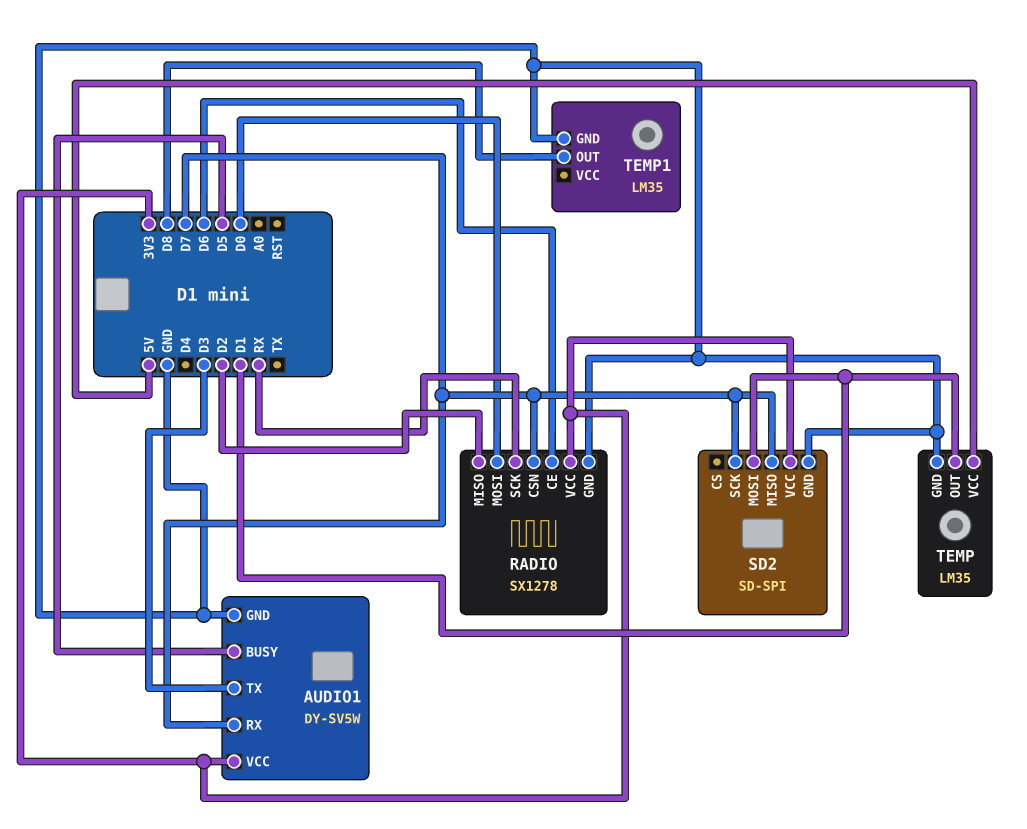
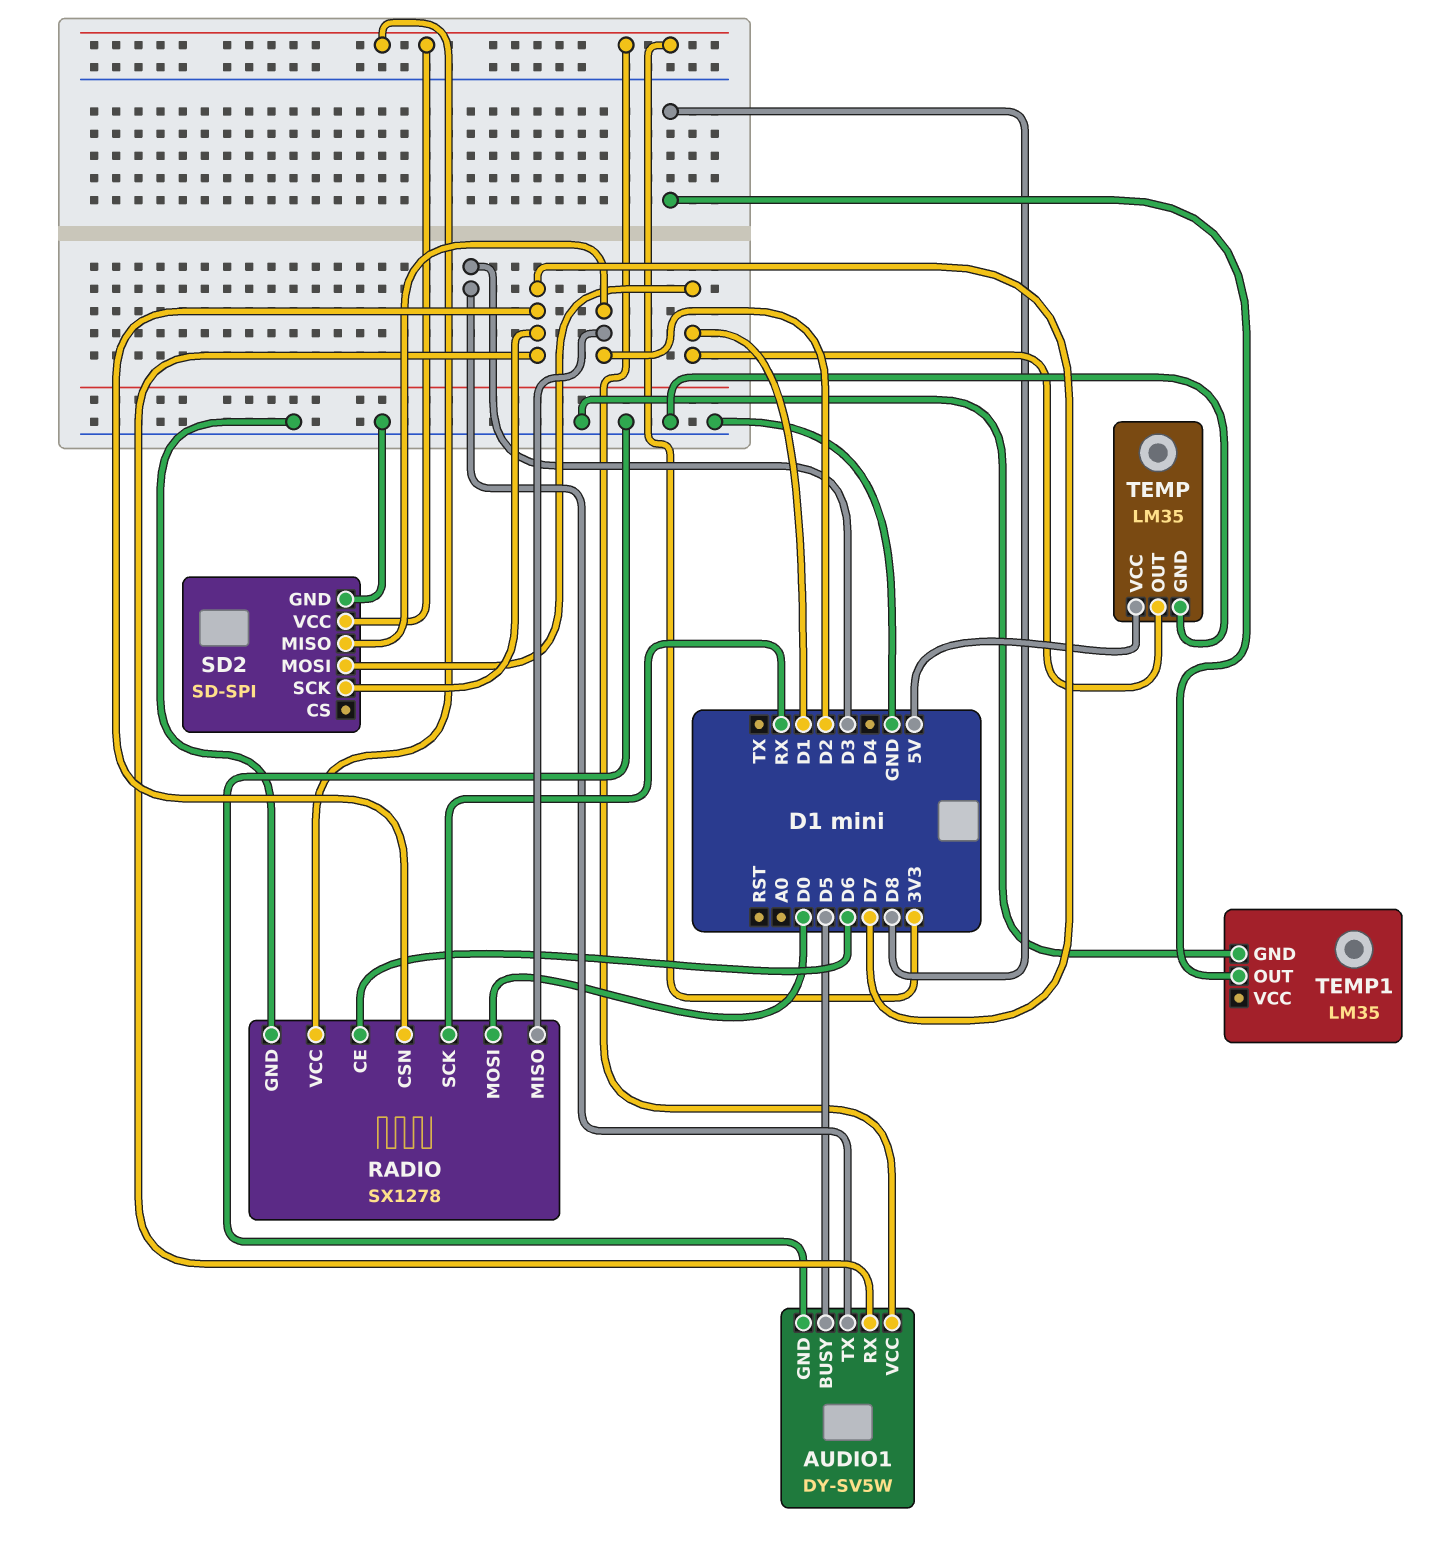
SD2 pin MISO: D7 -> D2

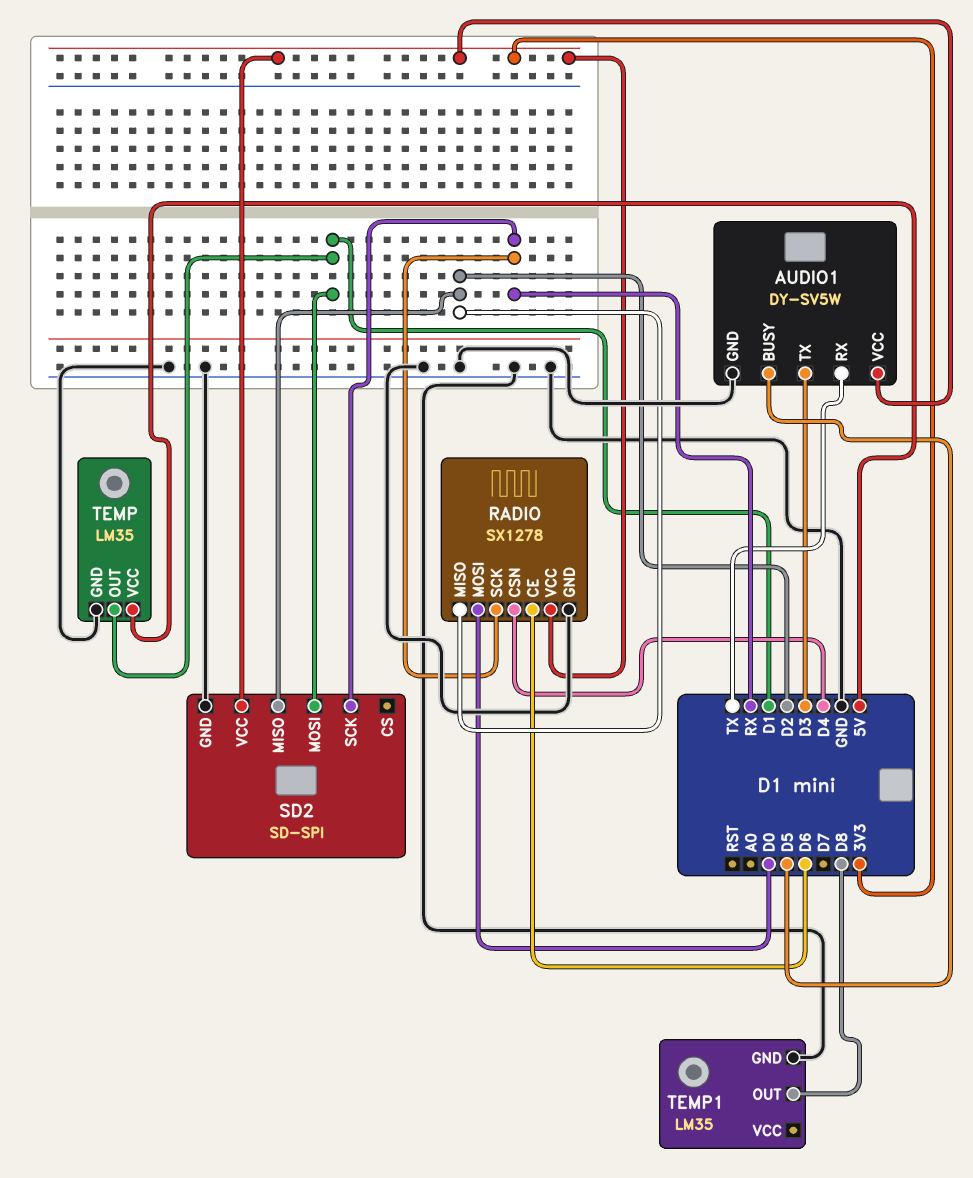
AUDIO1 pin RX: D7 -> TX
RADIO pin CSN: D7 -> D4
SD2 pin SCK: D7 -> RX

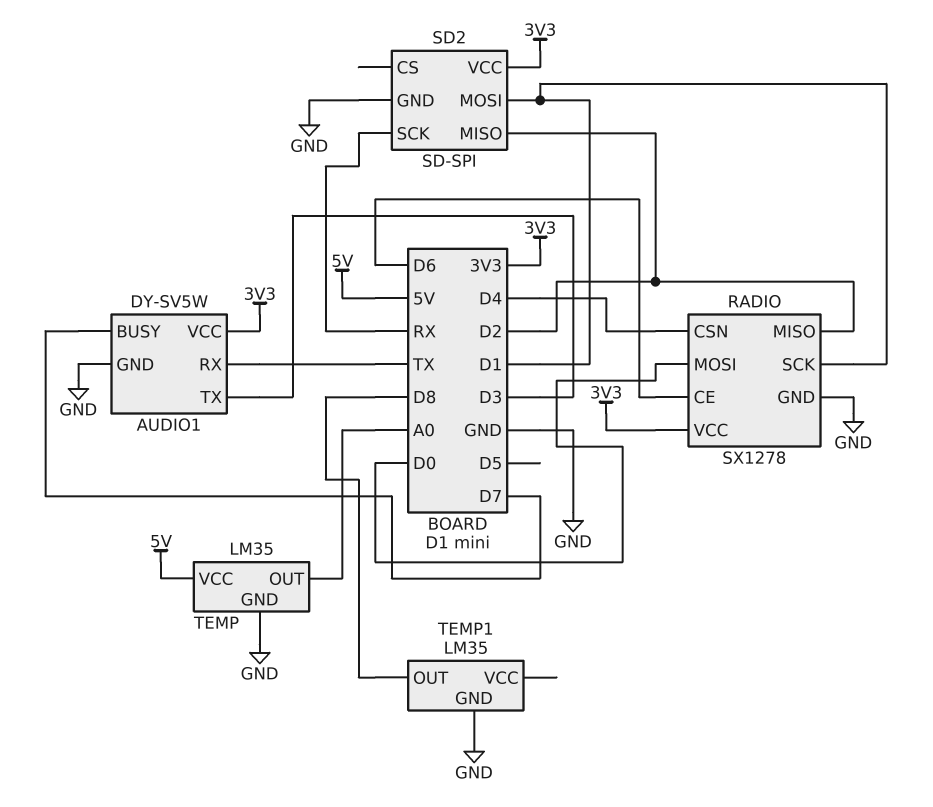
AUDIO1 pin BUSY: D5 -> D7
RADIO pin SCK: RX -> D1
TEMP pin OUT: D1 -> A0

